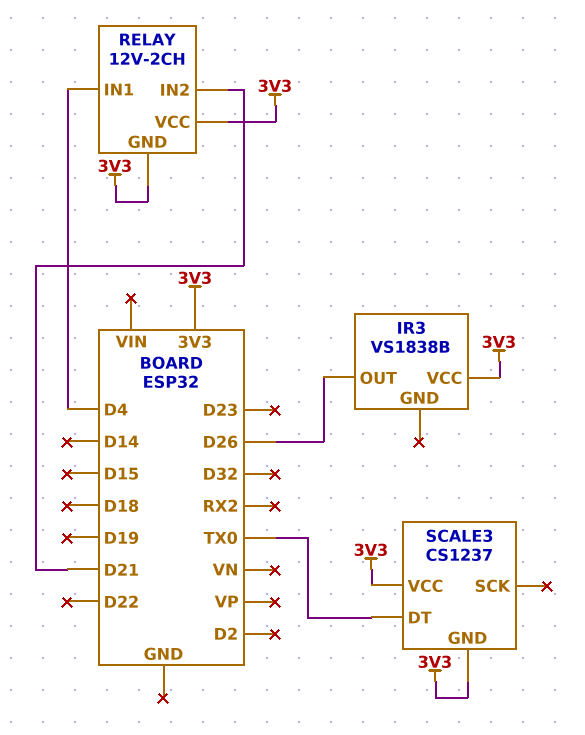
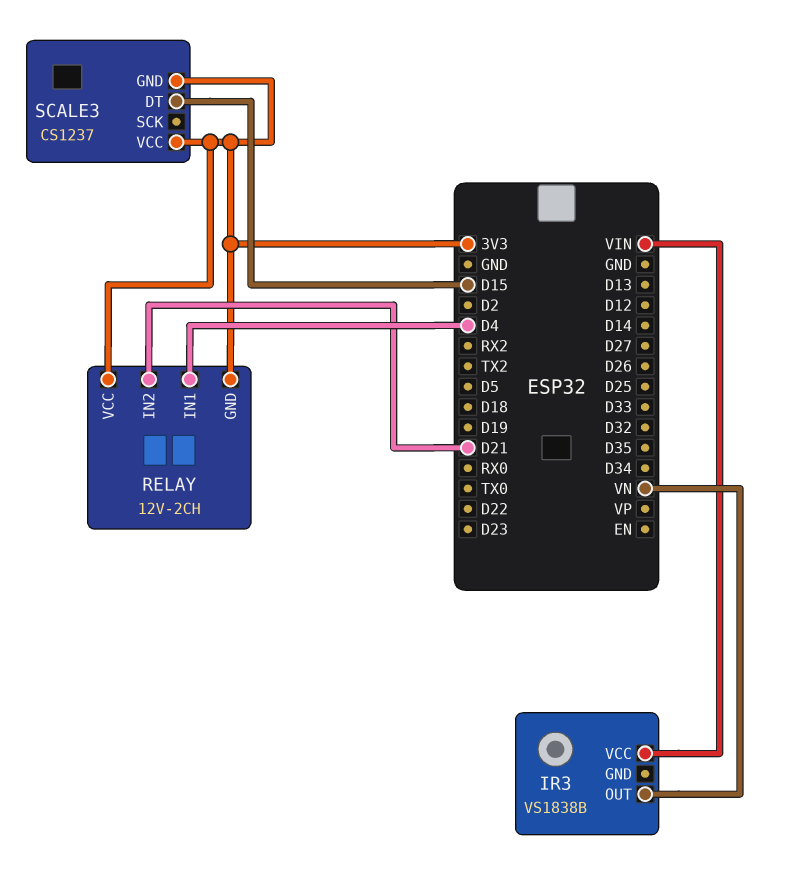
IR3 pin OUT: D26 -> VN
IR3 pin VCC: 3V3 -> VIN
SCALE3 pin DT: TX0 -> D15

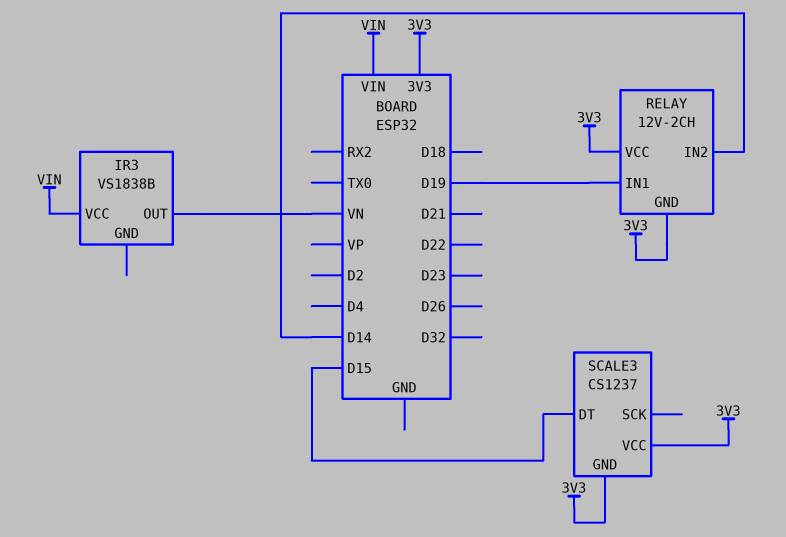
RELAY pin IN1: D4 -> D19
RELAY pin IN2: D21 -> D14

